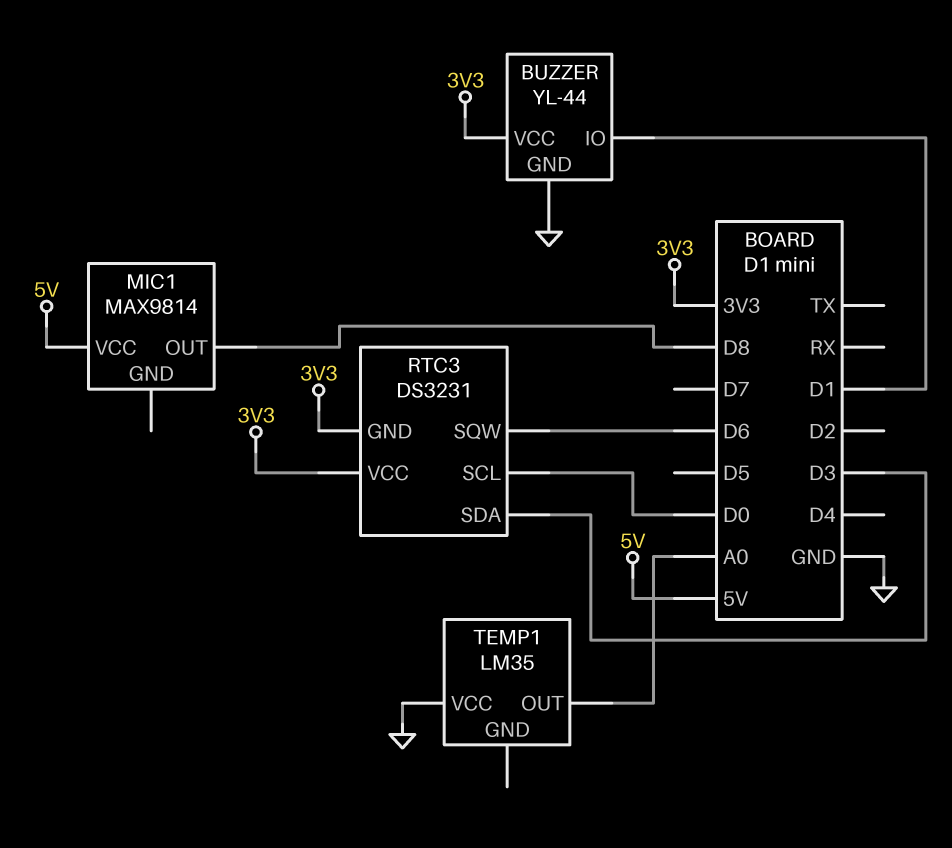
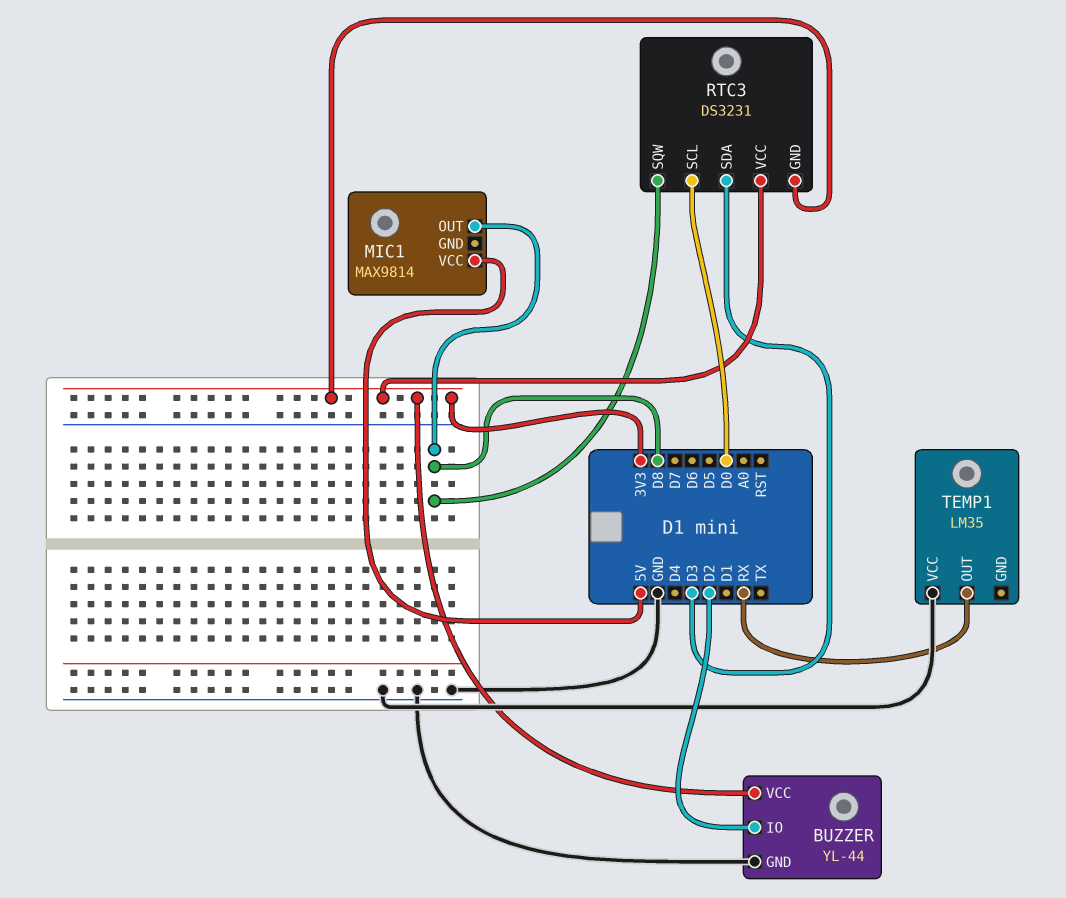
BUZZER pin IO: D1 -> D2
RTC3 pin SQW: D6 -> D8
TEMP1 pin OUT: A0 -> RX

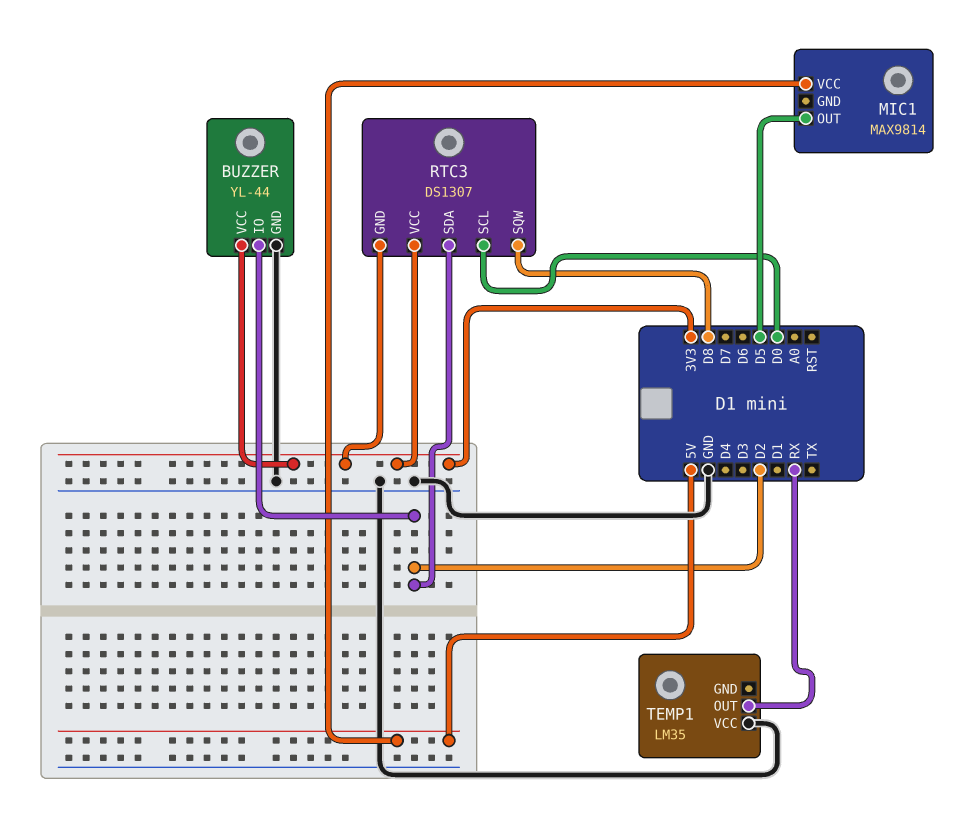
MIC1 pin OUT: D8 -> D5
RTC3: DS3231 -> DS1307
RTC3 pin SDA: D3 -> D2

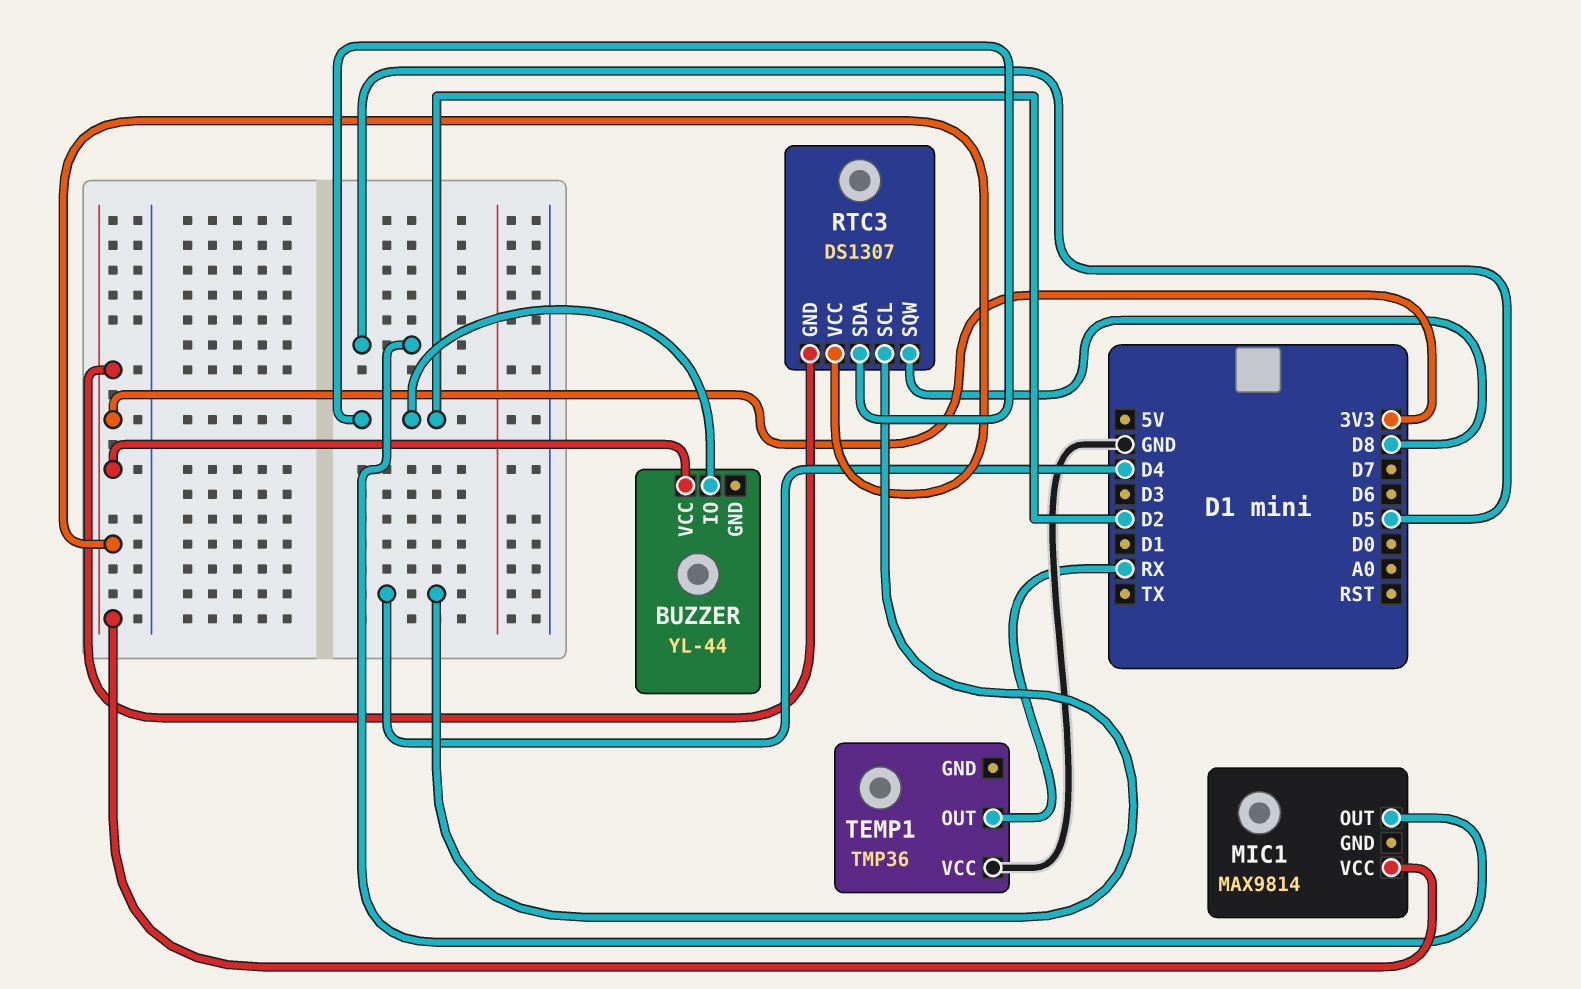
BUZZER pin GND: GND -> none
MIC1 pin VCC: 5V -> 3V3
RTC3 pin SCL: D0 -> D4
TEMP1: LM35 -> TMP36

